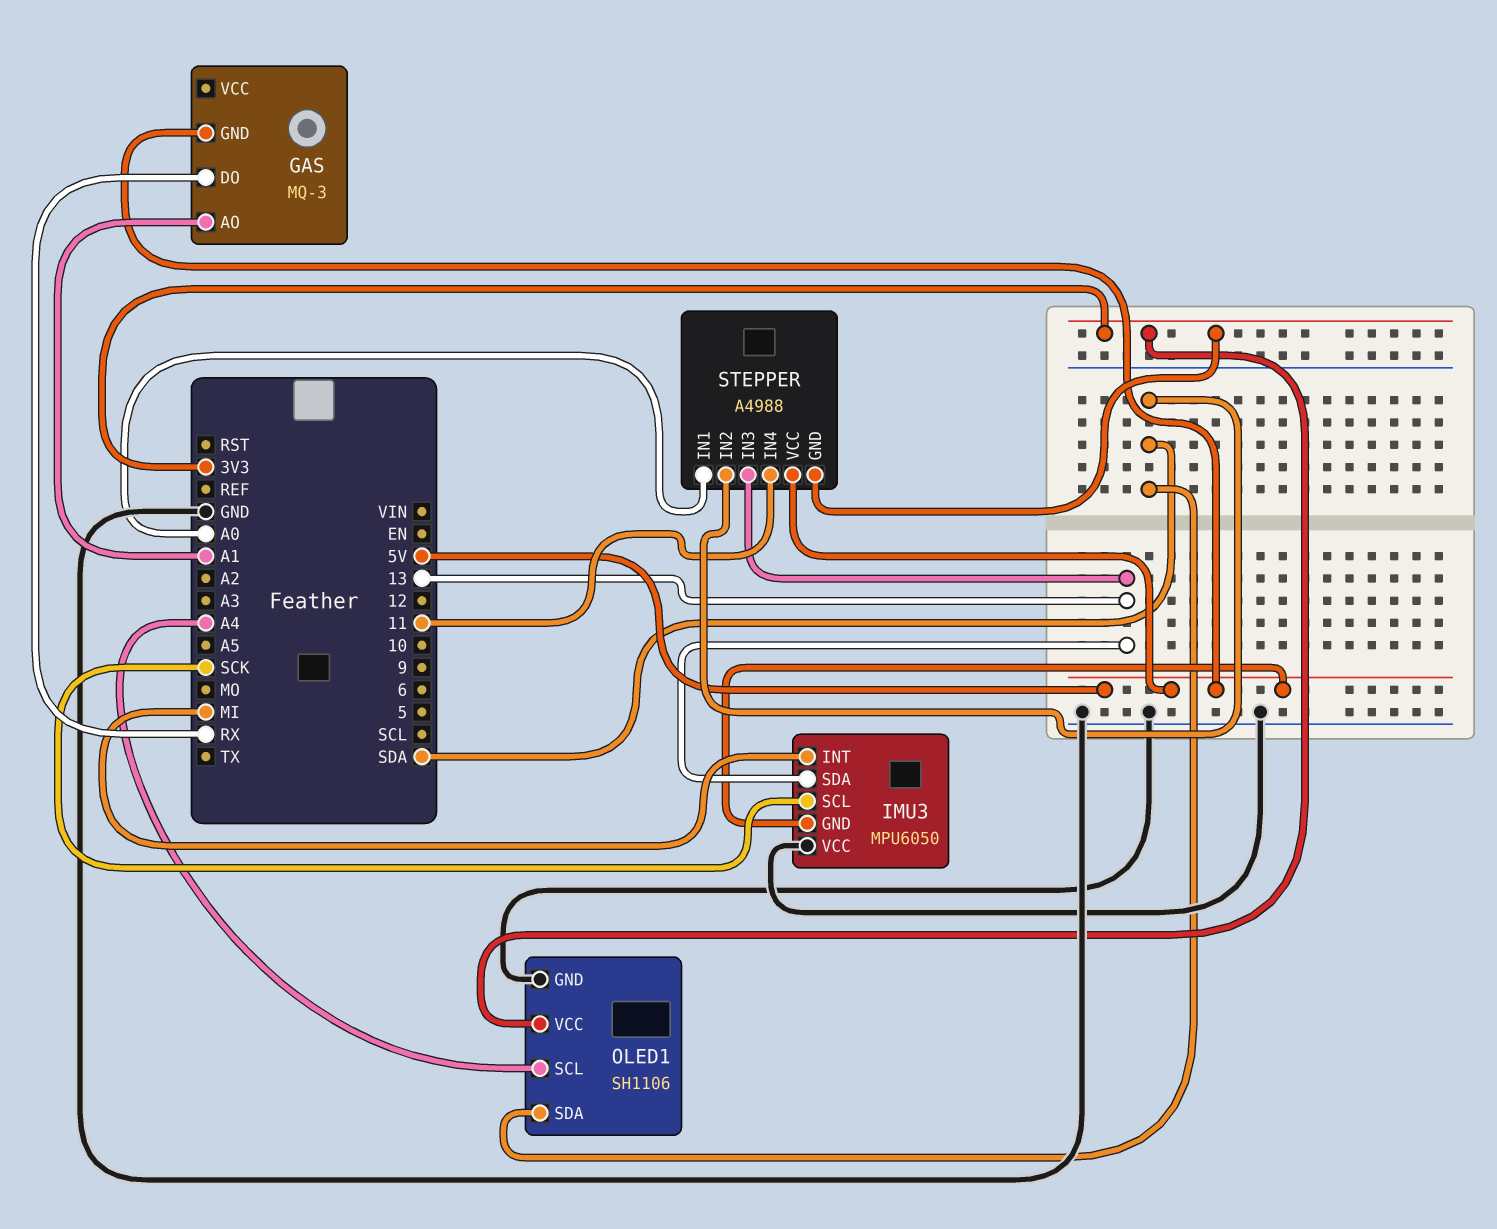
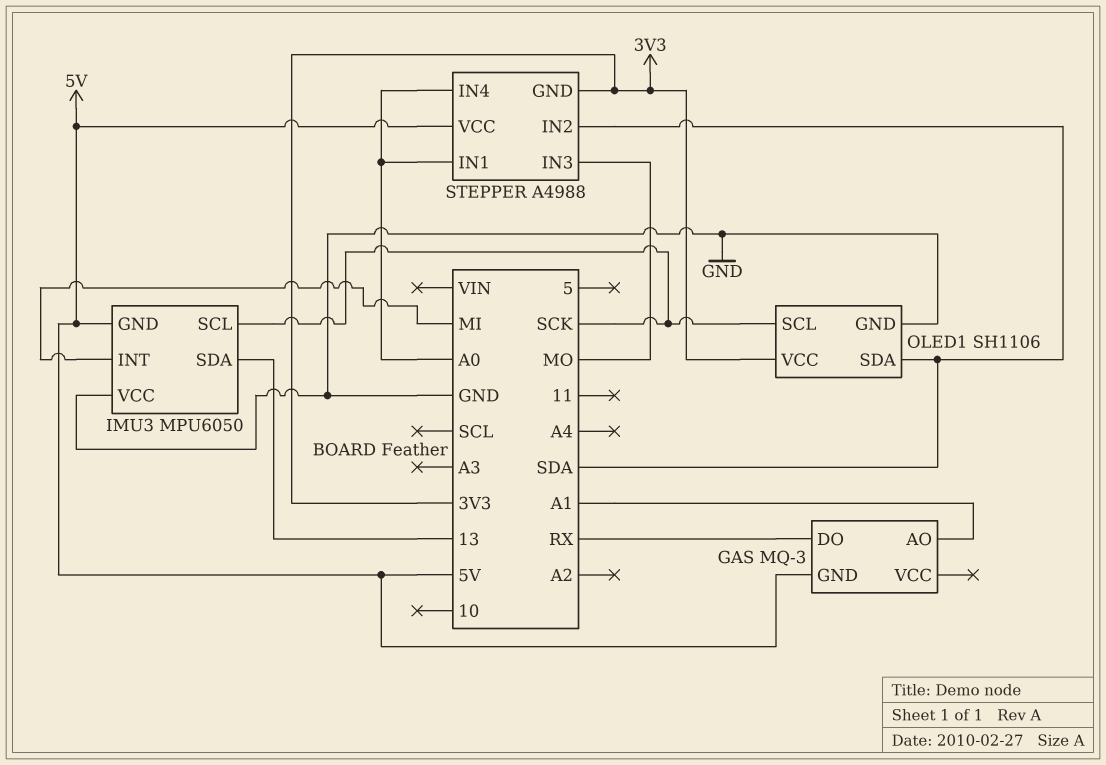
OLED1 pin SCL: A4 -> SCK
STEPPER pin IN3: 13 -> MO
STEPPER pin IN4: 11 -> A0

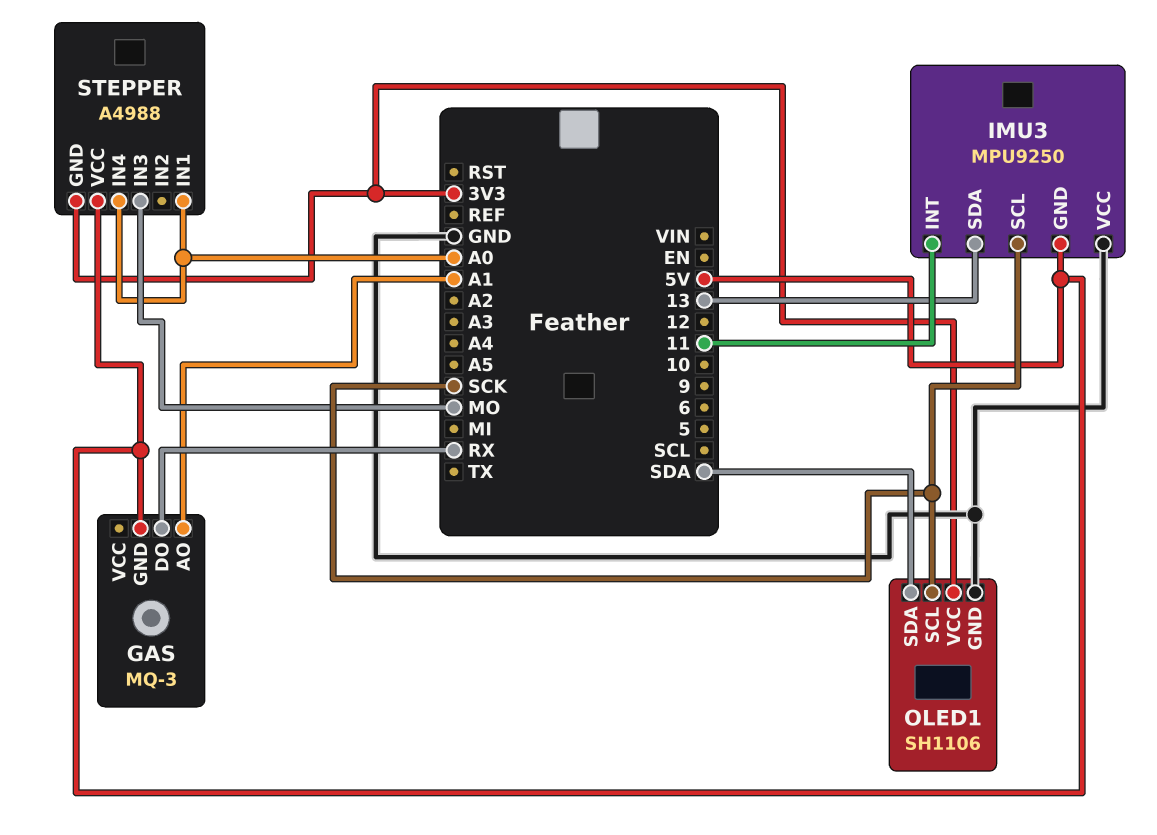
IMU3: MPU6050 -> MPU9250
IMU3 pin INT: MI -> 11
STEPPER pin IN2: SDA -> none

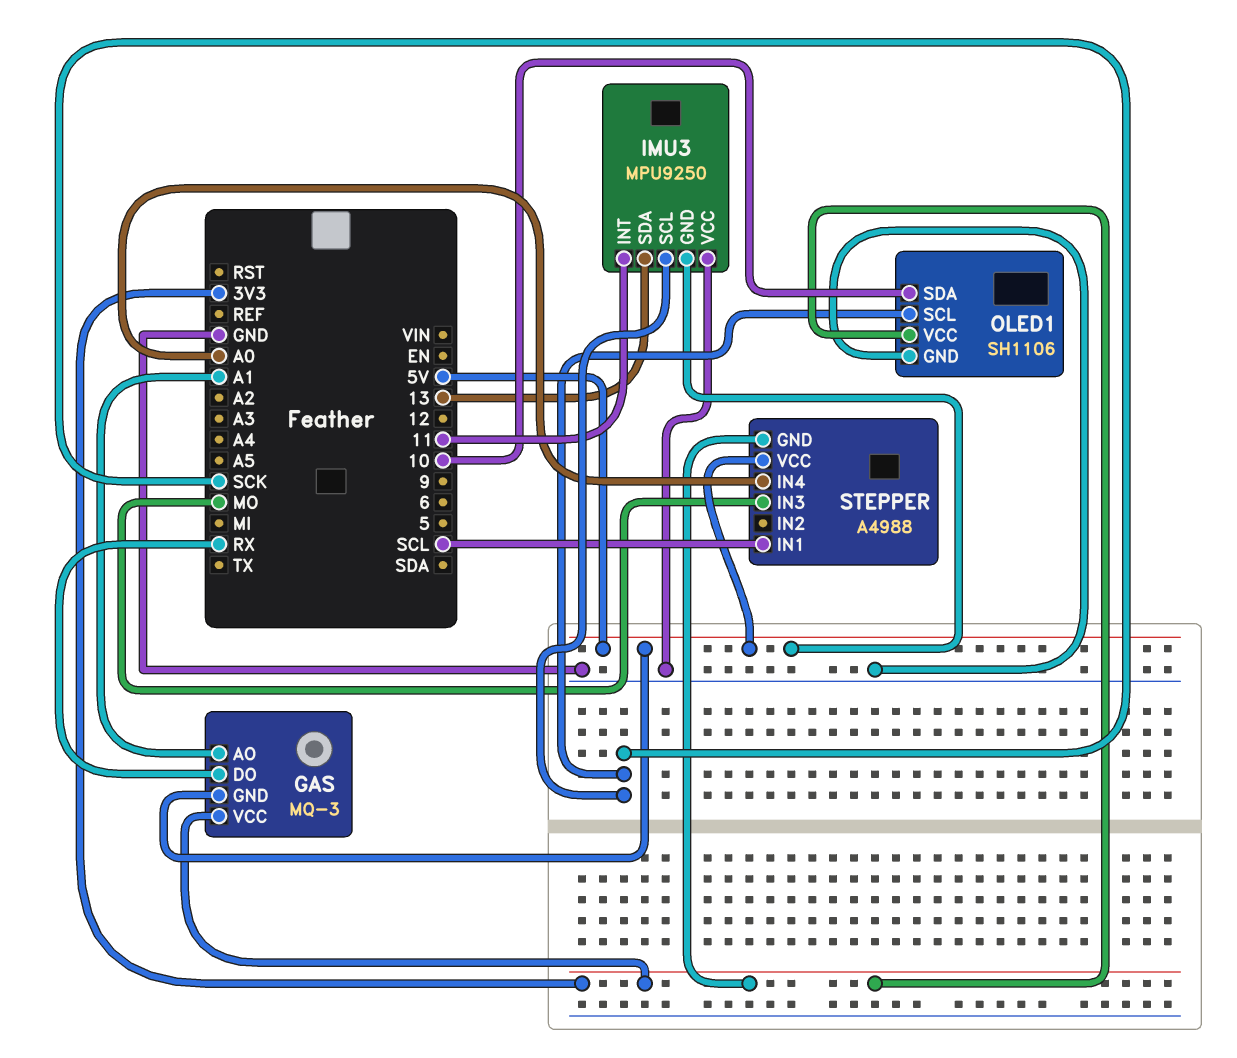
GAS pin VCC: none -> 3V3
OLED1 pin SDA: SDA -> 10
STEPPER pin IN1: A0 -> SCL

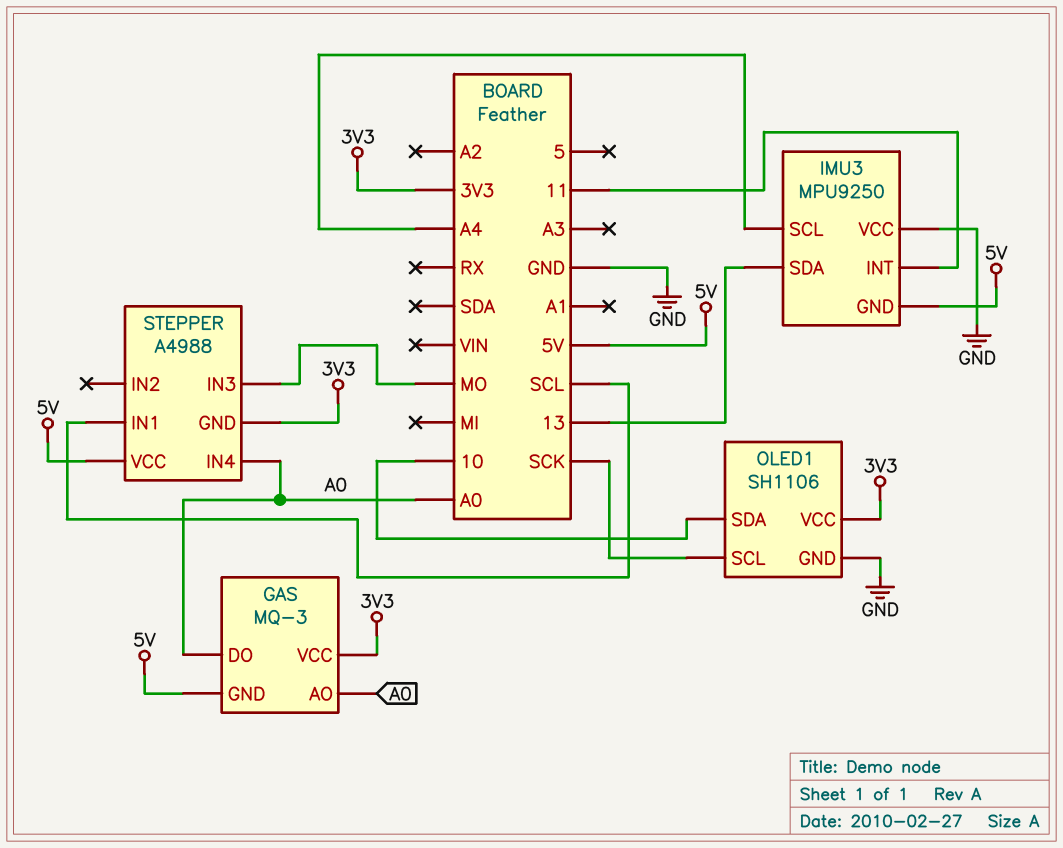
GAS pin AO: A1 -> A0
GAS pin DO: RX -> A0
IMU3 pin SCL: SCK -> A4

